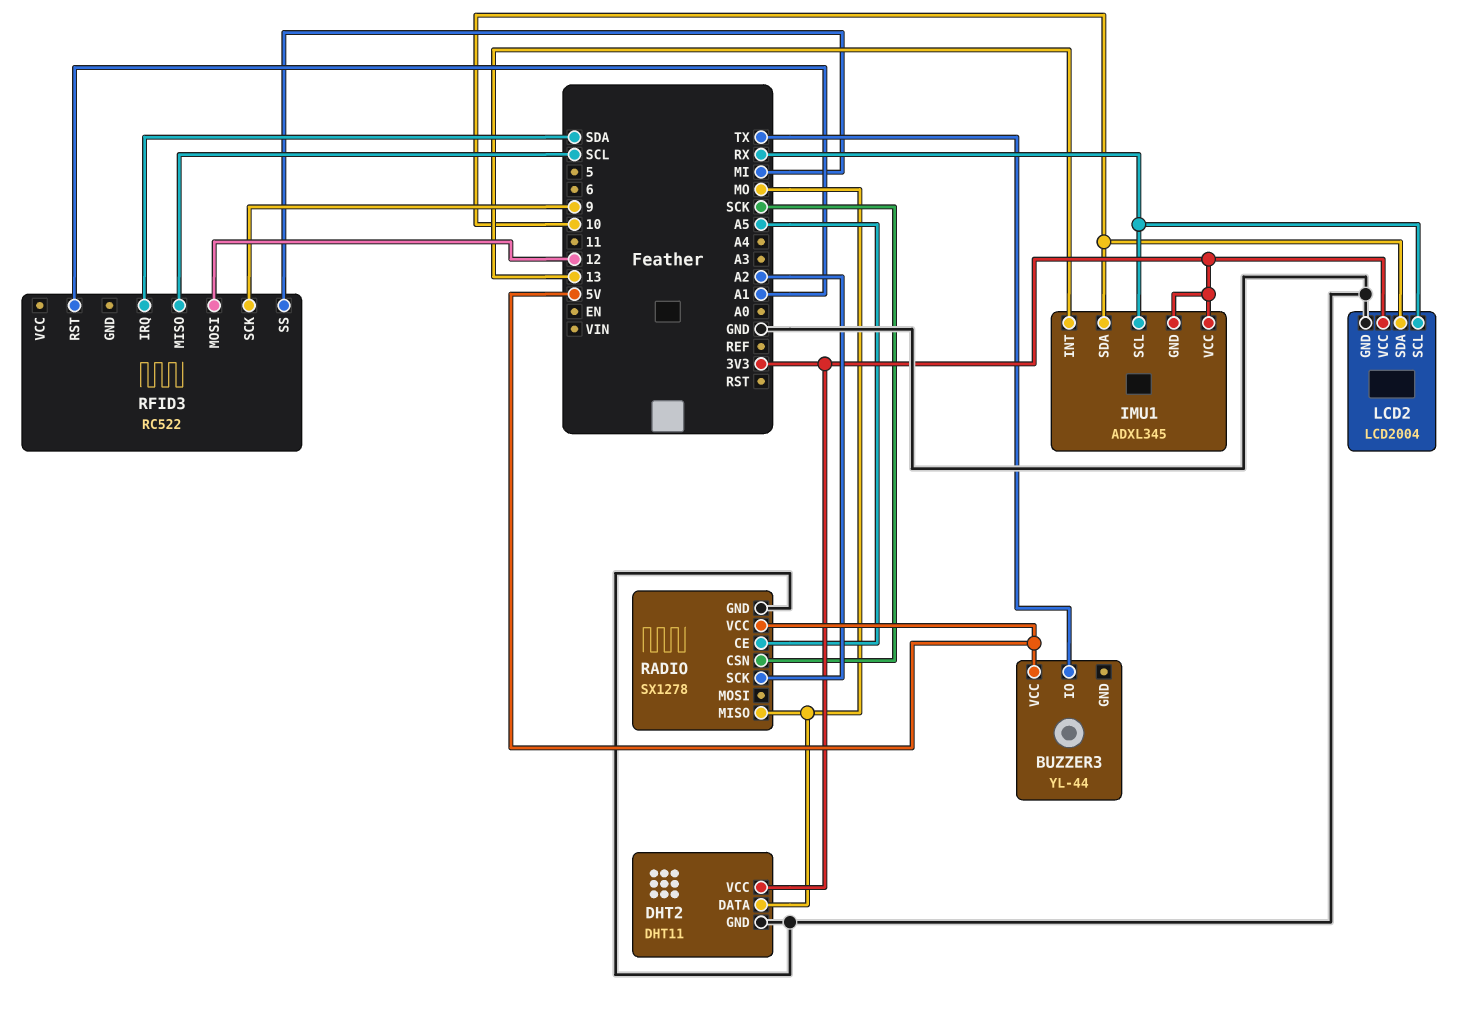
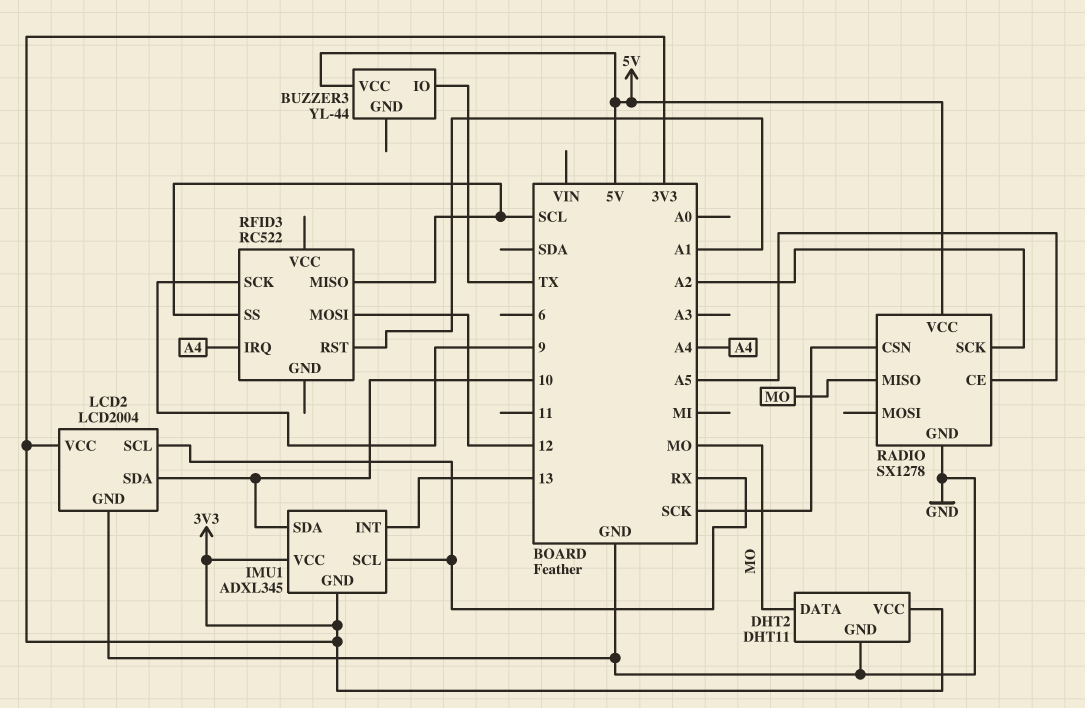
RFID3 pin IRQ: SDA -> A4
RFID3 pin SS: MI -> SCL

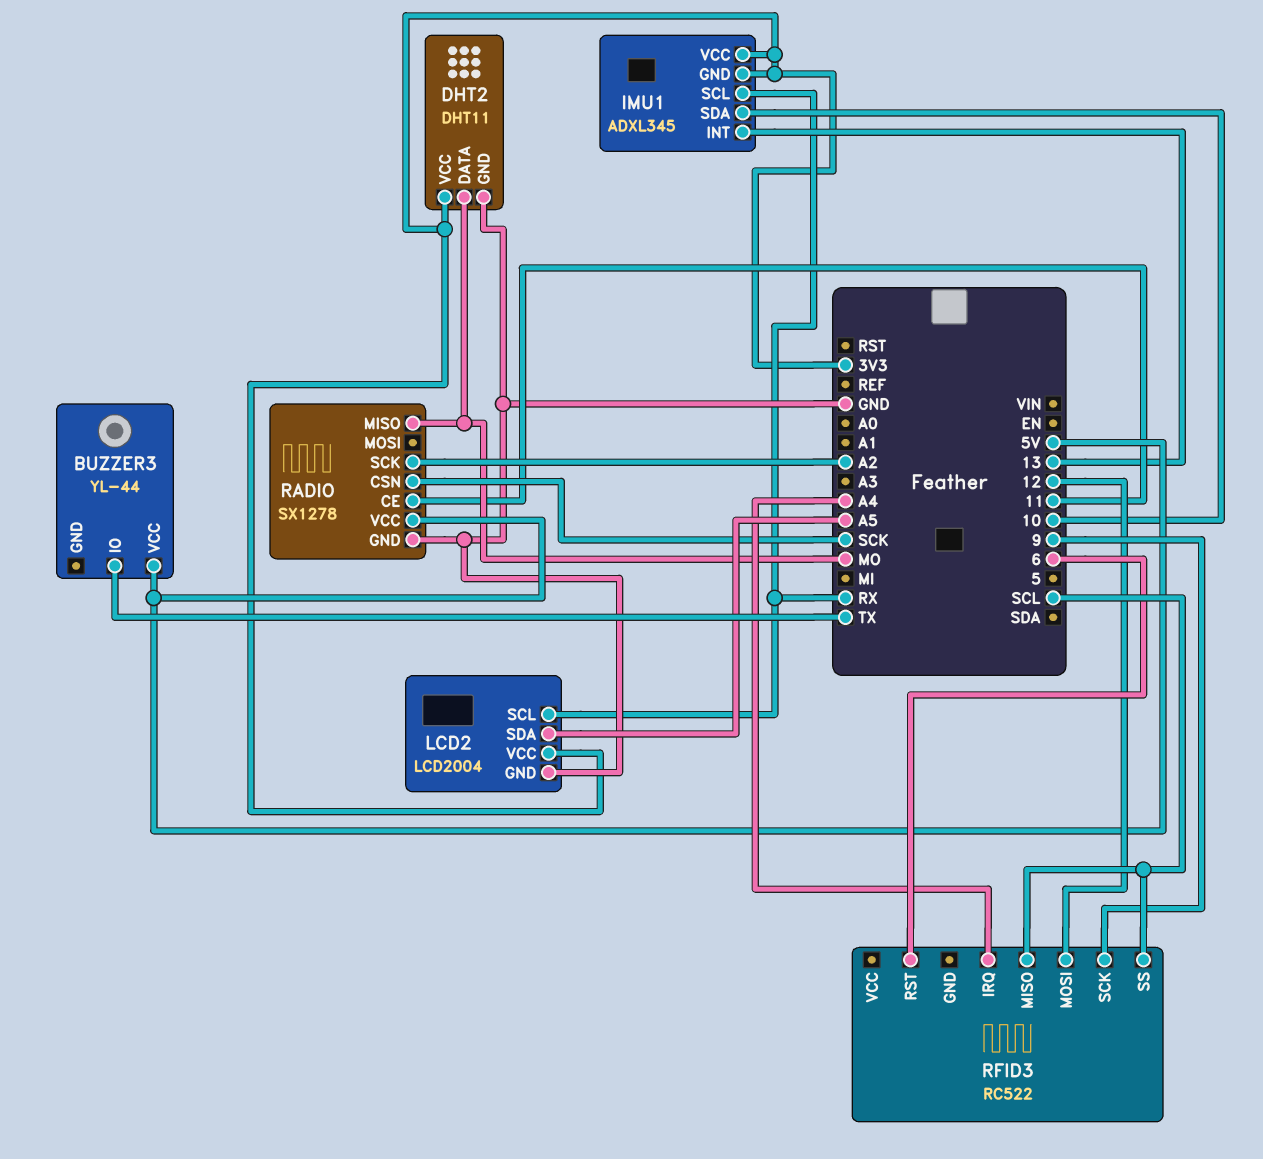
LCD2 pin SDA: 10 -> A5
RADIO pin CE: A5 -> 11
RFID3 pin RST: A1 -> 6

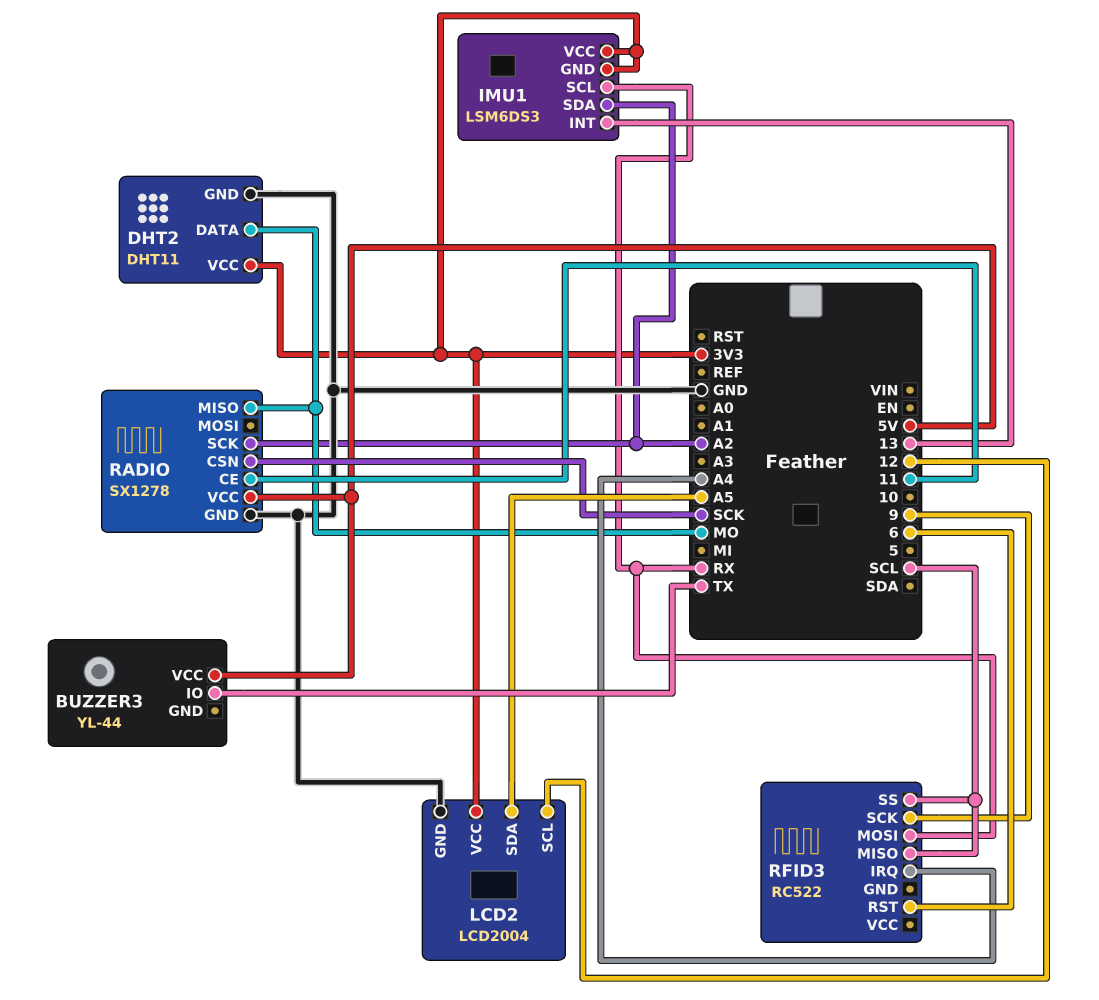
IMU1: ADXL345 -> LSM6DS3
IMU1 pin SDA: 10 -> A2
LCD2 pin SCL: RX -> 12
RFID3 pin MOSI: 12 -> RX

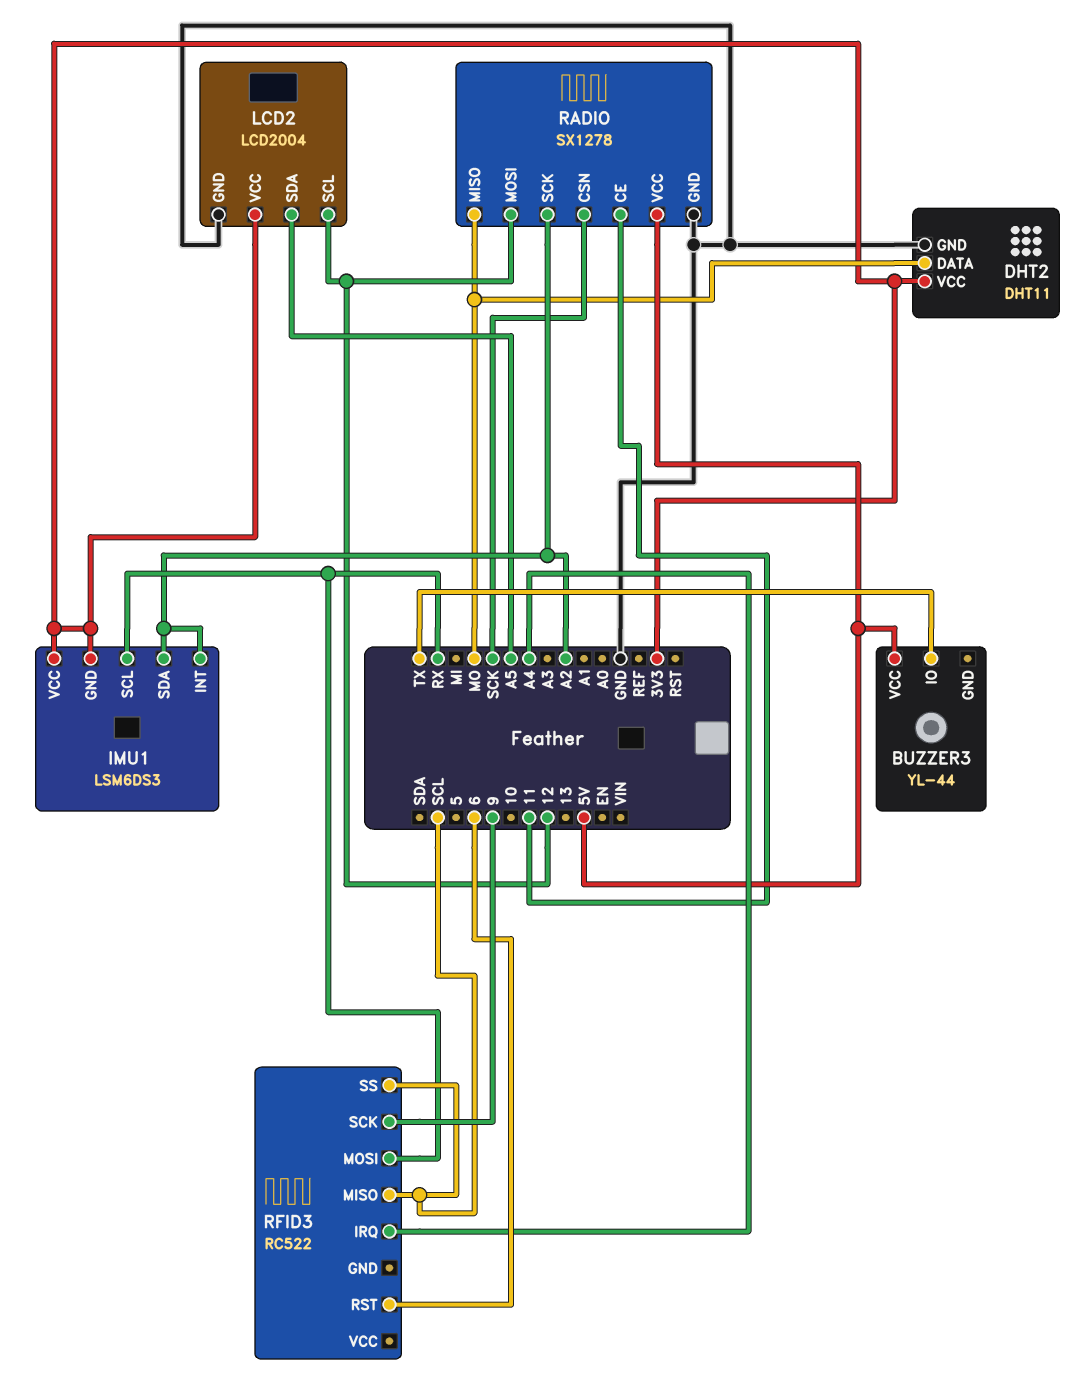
IMU1 pin INT: 13 -> A2
RADIO pin MOSI: none -> 12

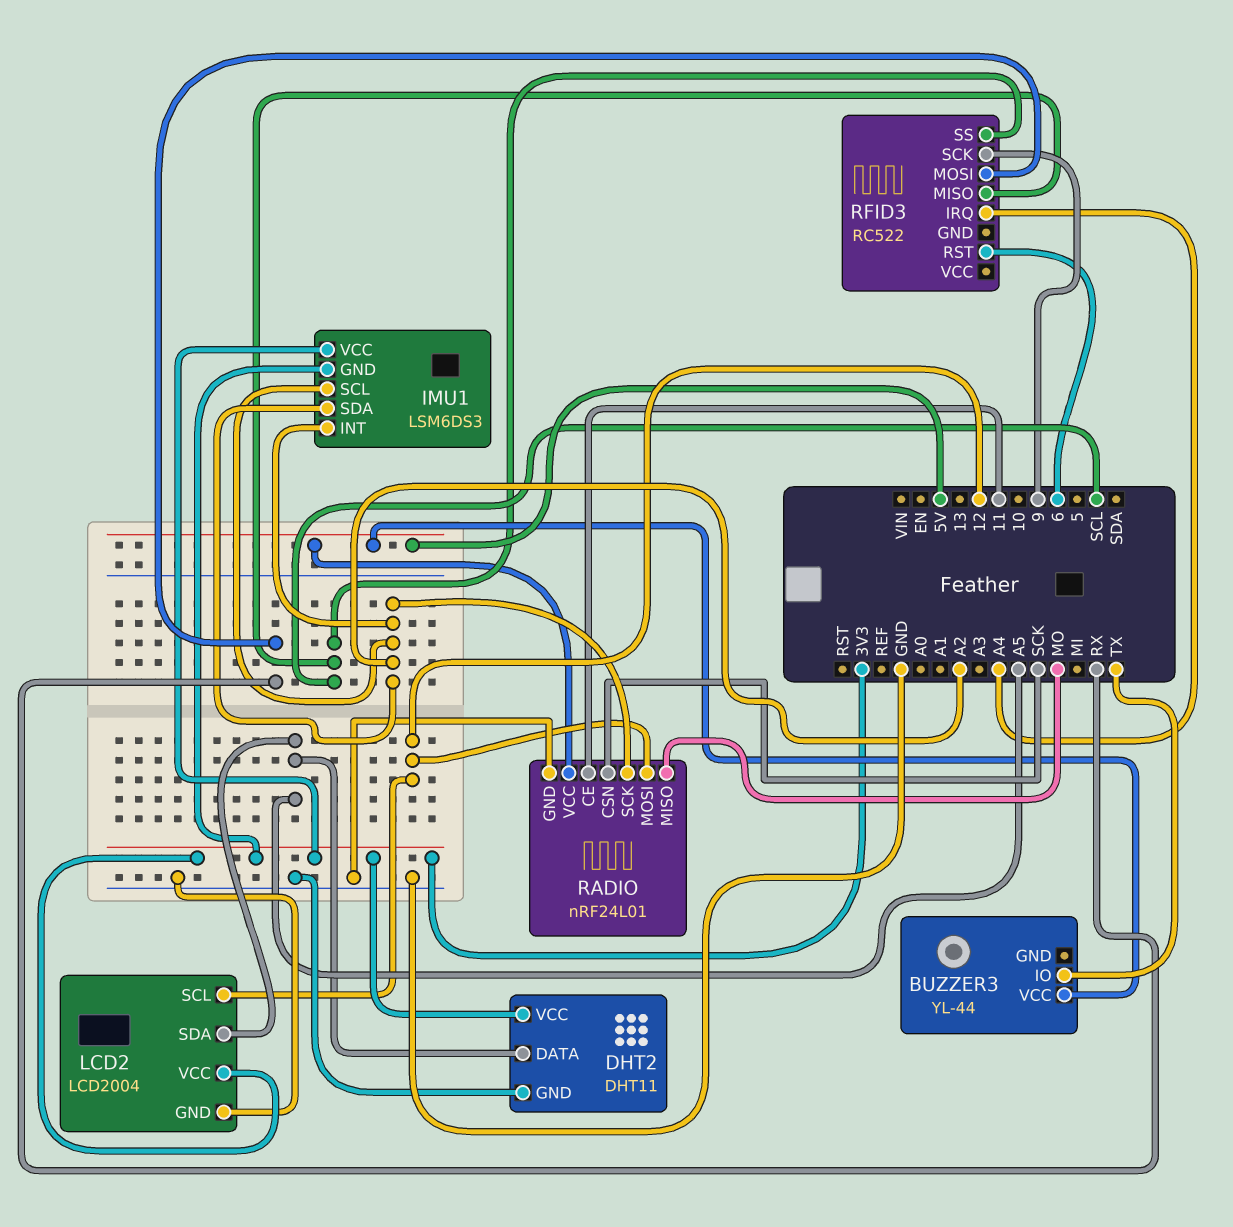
DHT2 pin DATA: MO -> A5
IMU1 pin SCL: RX -> A2
RADIO: SX1278 -> nRF24L01

